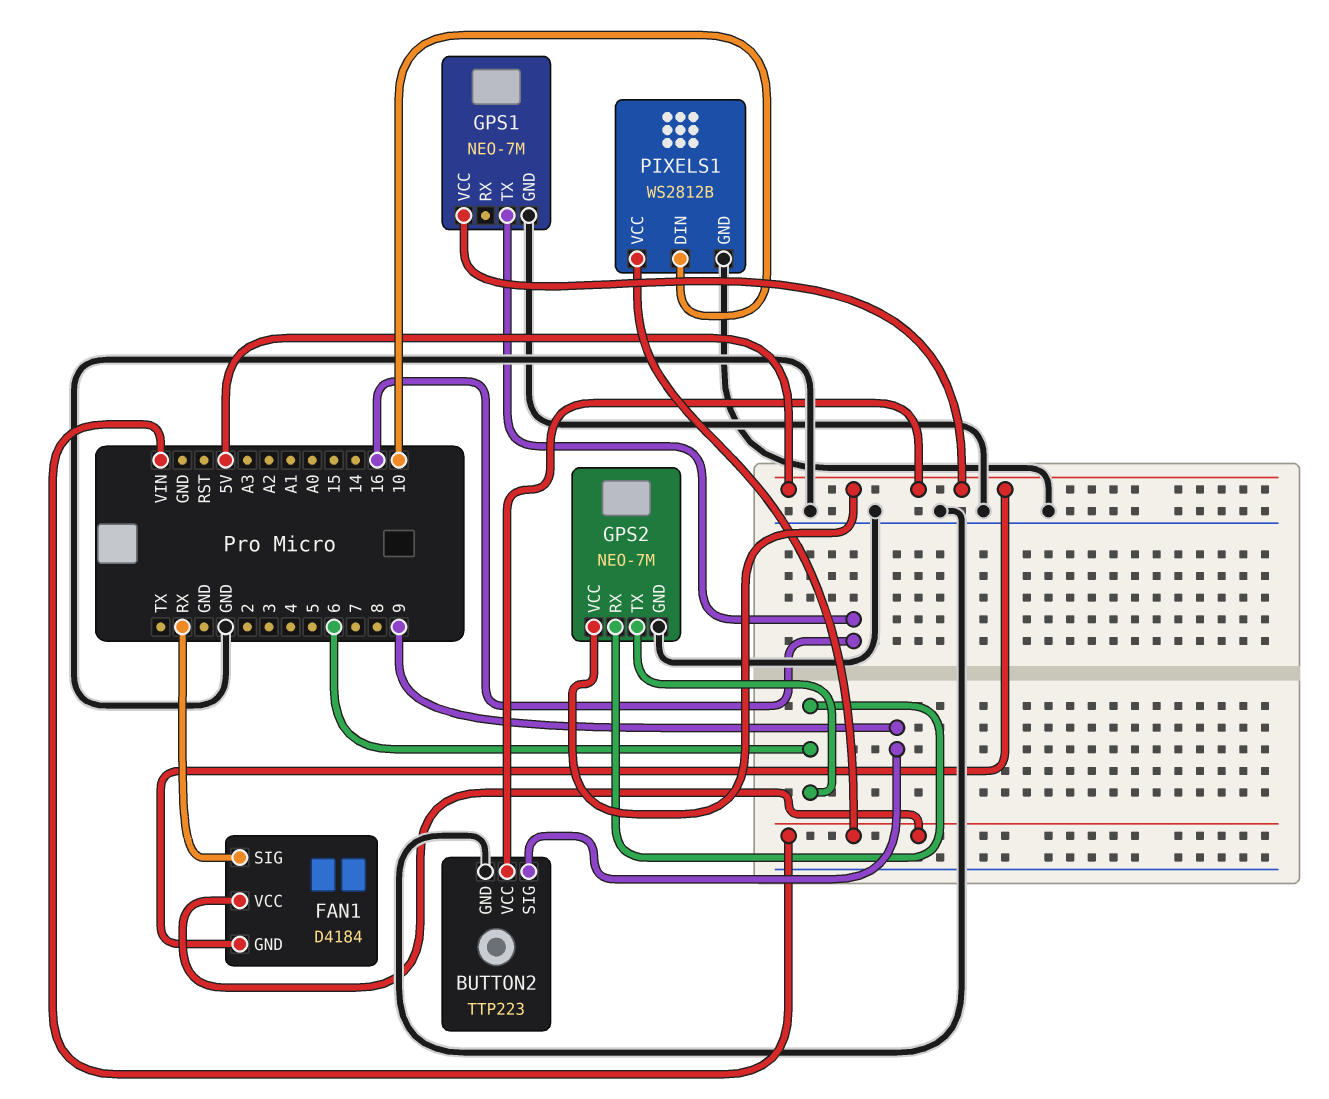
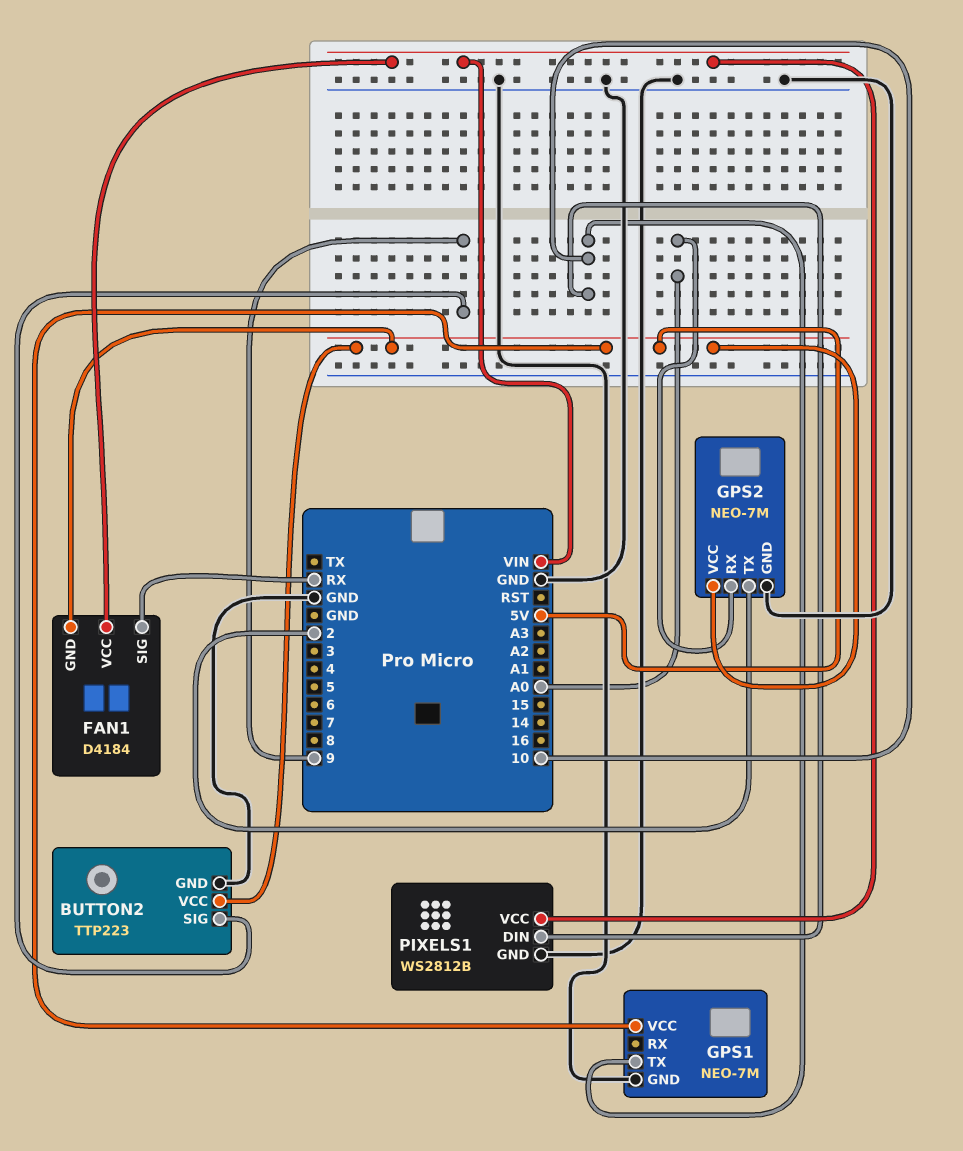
GPS1 pin TX: 16 -> 10
GPS2 pin RX: 6 -> A0
GPS2 pin TX: 6 -> 2

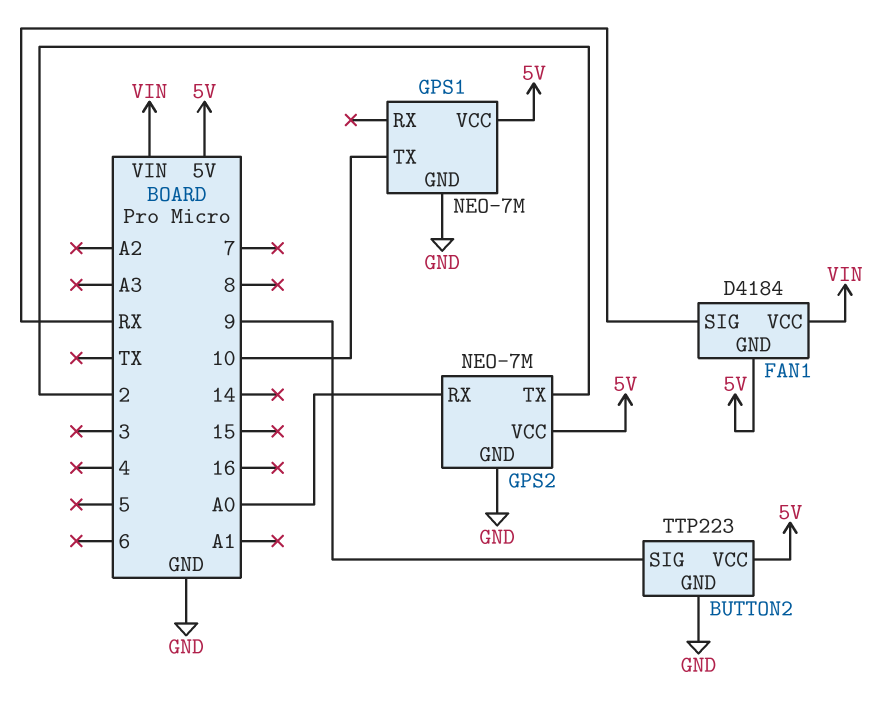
PIXELS1: WS2812B -> none
PIXELS1 pin DIN: 10 -> none
PIXELS1 pin GND: GND -> none
PIXELS1 pin VCC: VIN -> none

